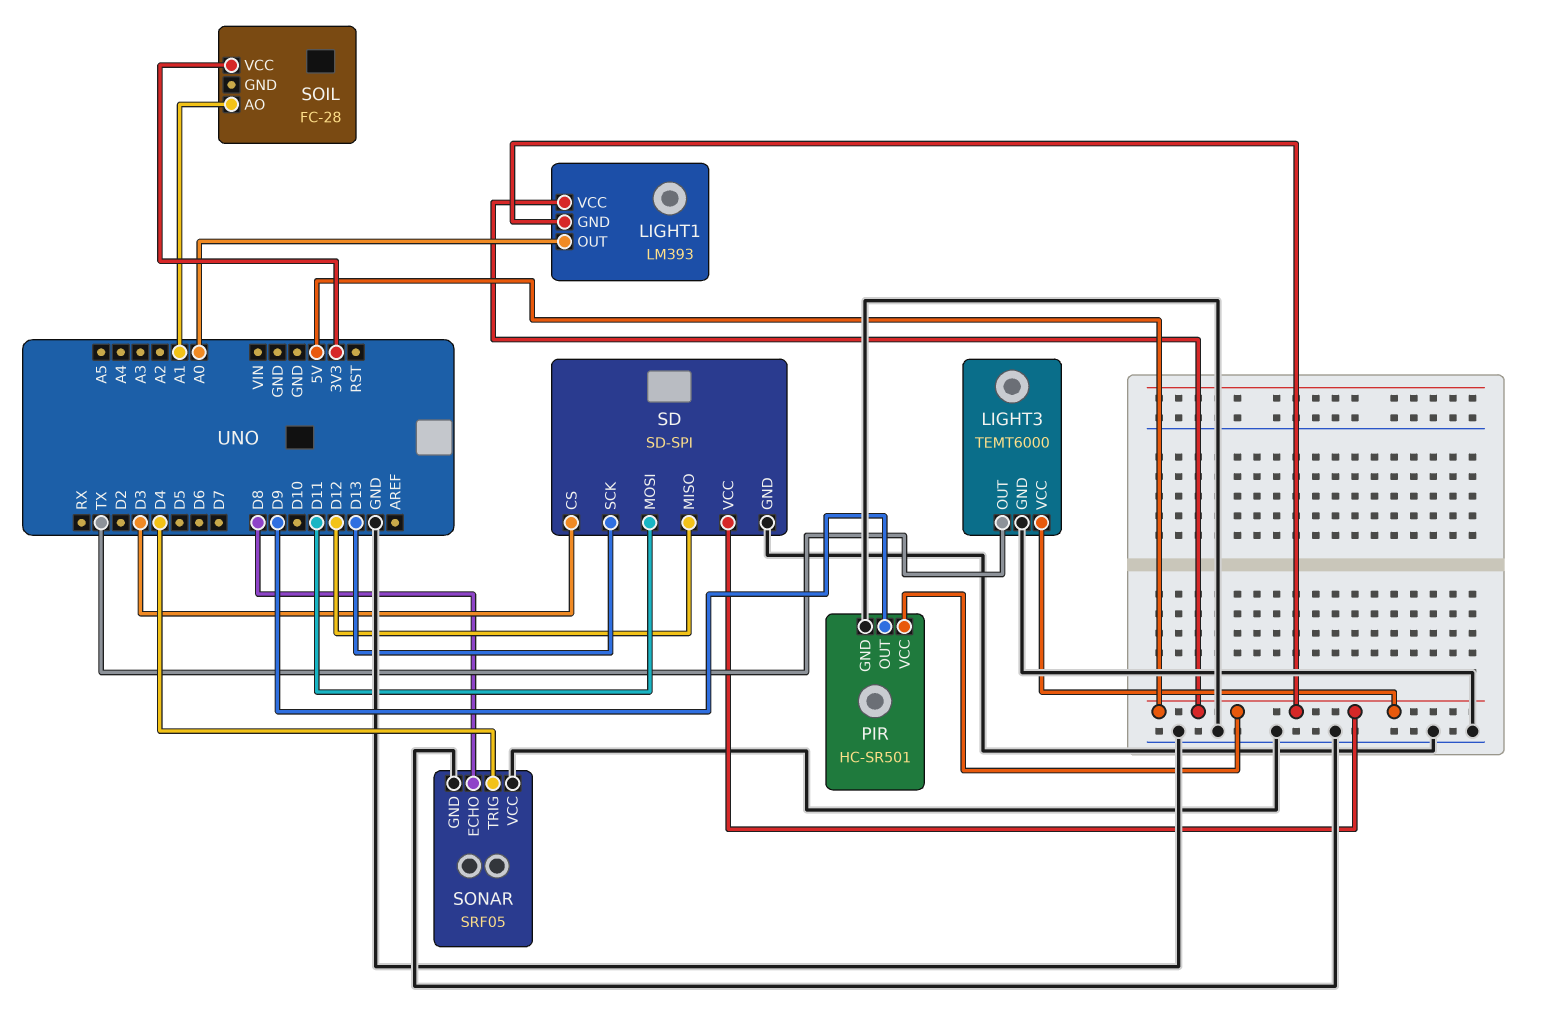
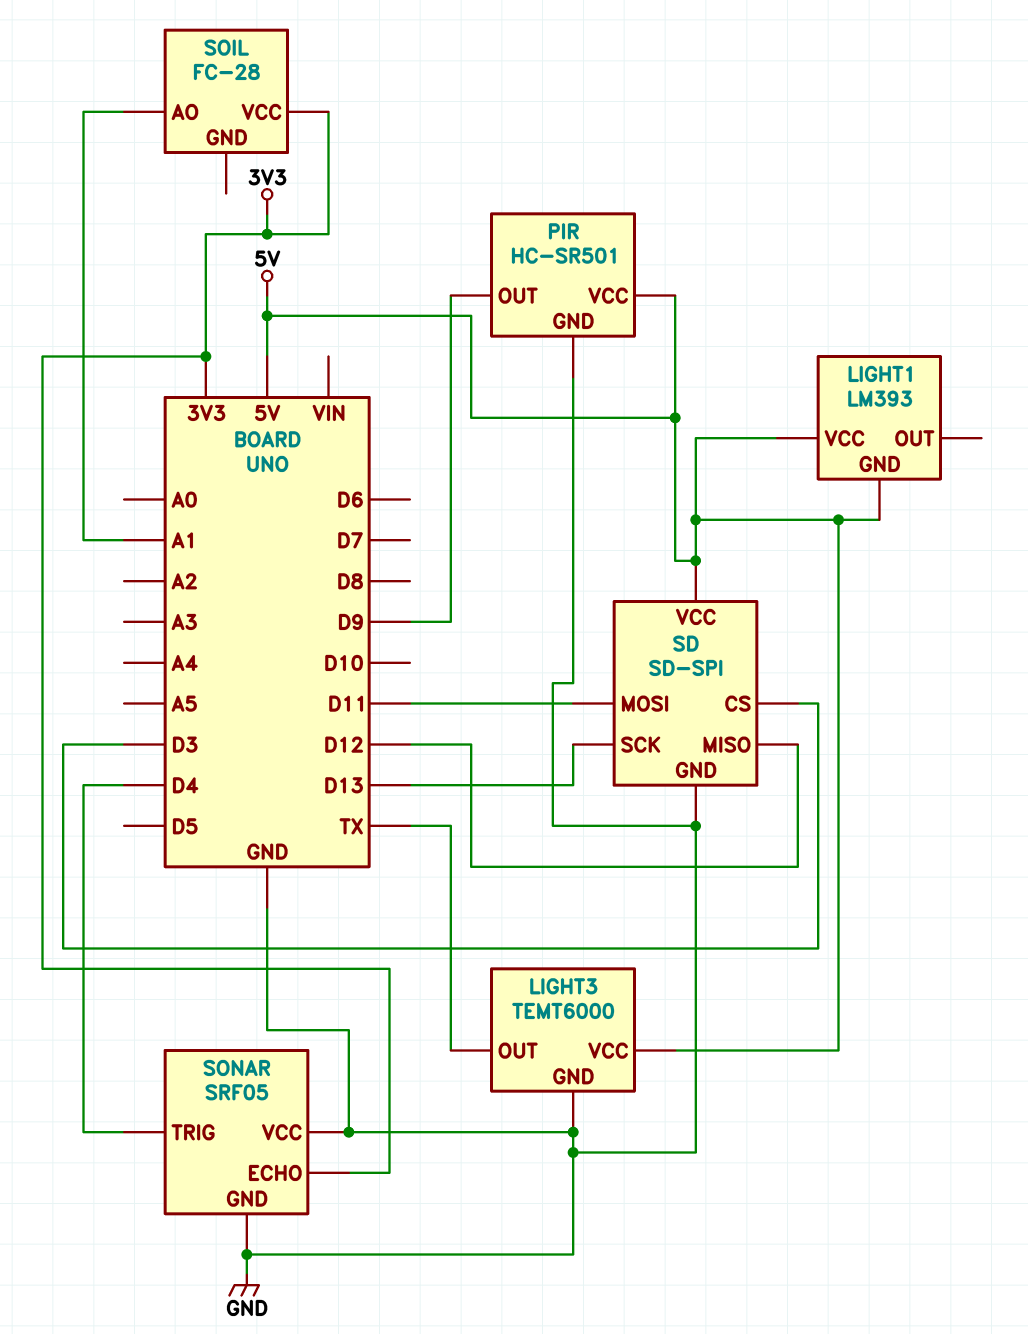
LIGHT1 pin OUT: A0 -> none
SONAR pin ECHO: D8 -> 3V3

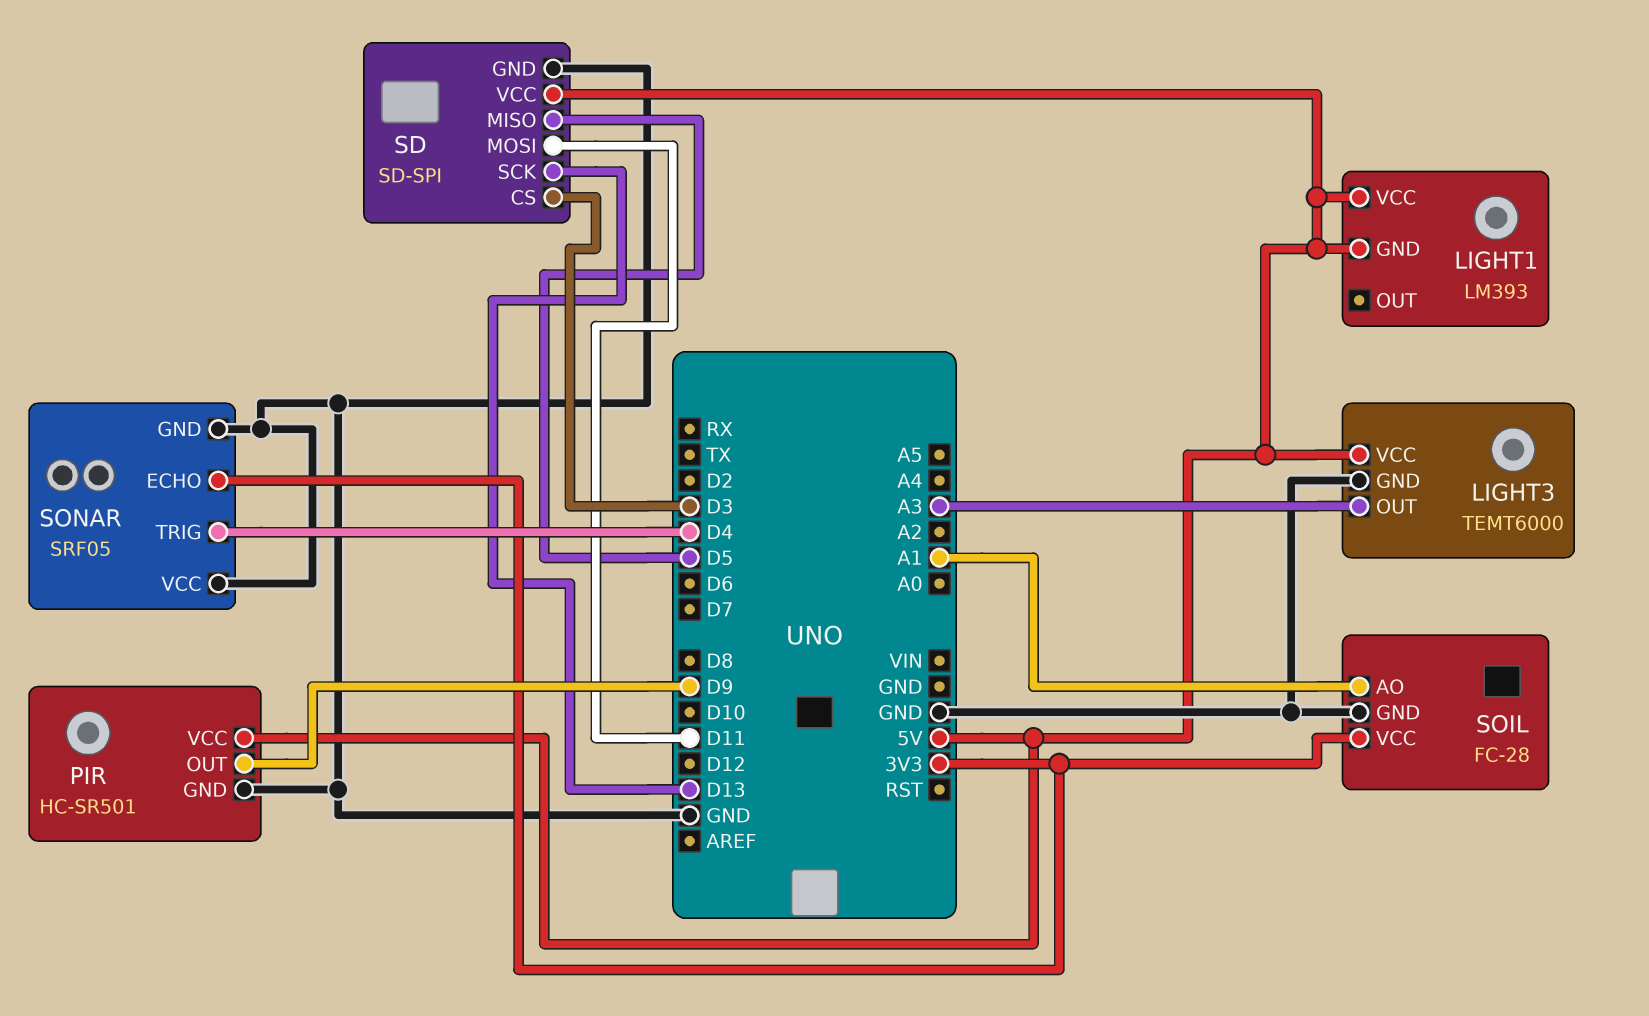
LIGHT3 pin OUT: TX -> A3
SD pin MISO: D12 -> D5
SOIL pin GND: none -> GND

